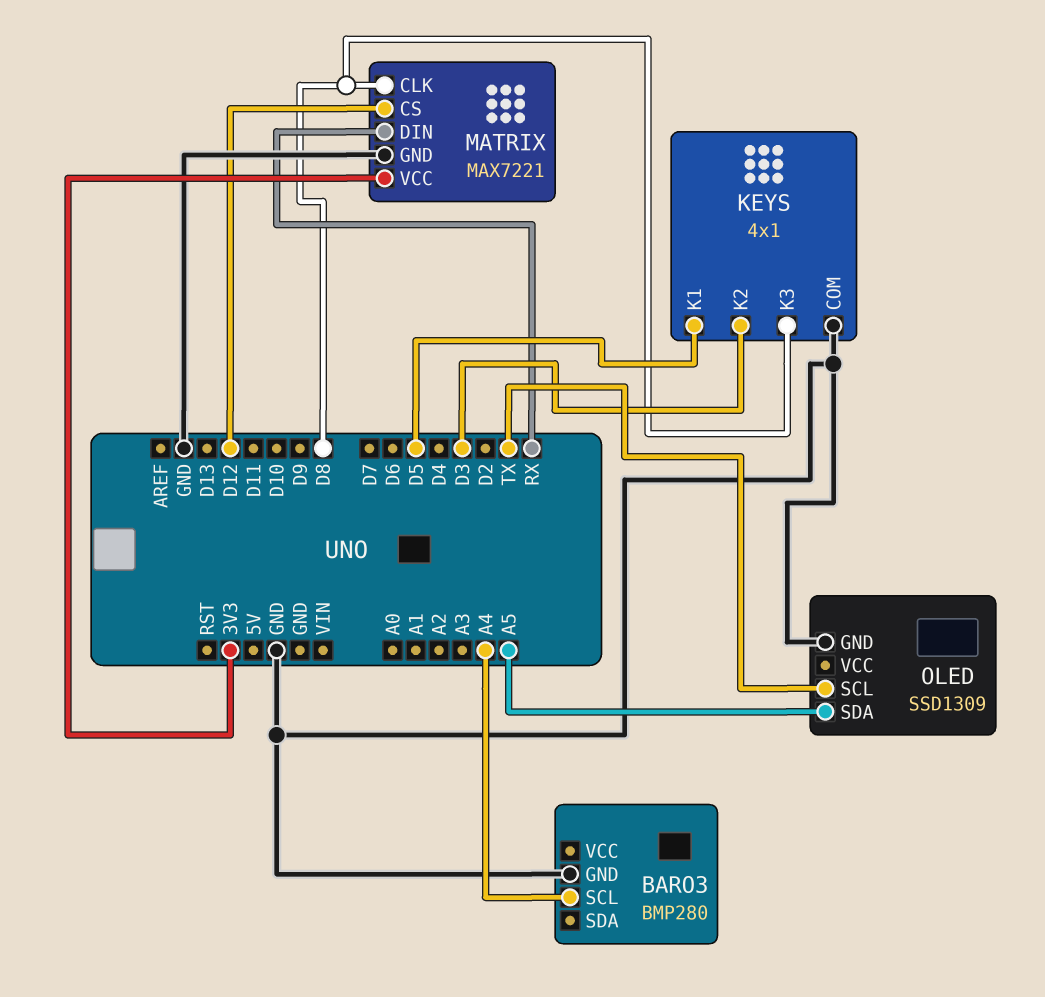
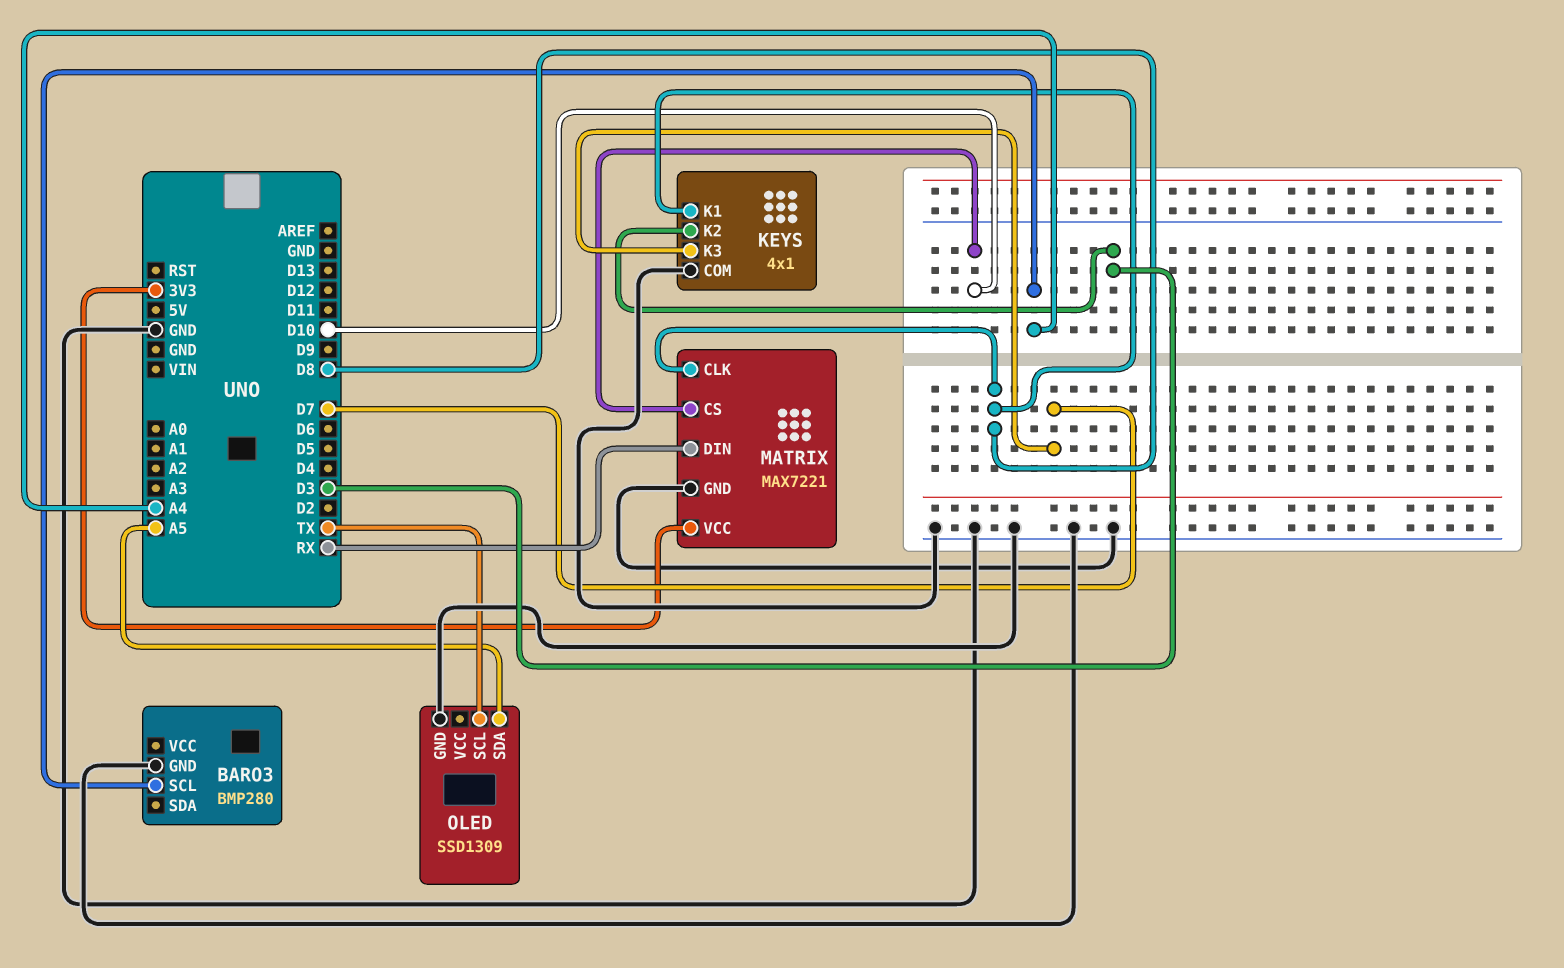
KEYS pin K1: D5 -> D8
KEYS pin K3: D8 -> D7
MATRIX pin CS: D12 -> D10

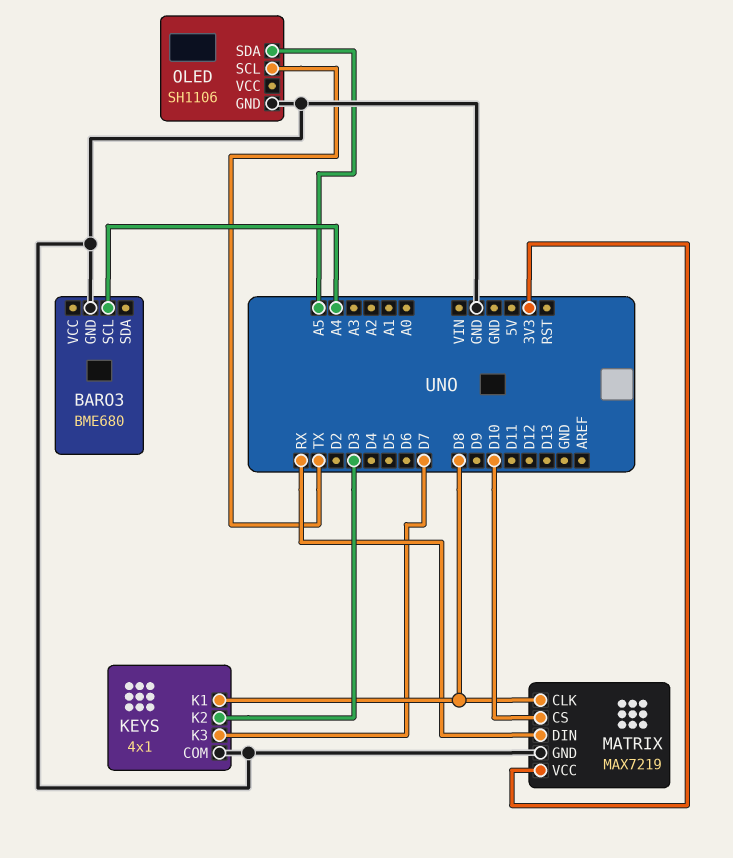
BARO3: BMP280 -> BME680
MATRIX: MAX7221 -> MAX7219
OLED: SSD1309 -> SH1106

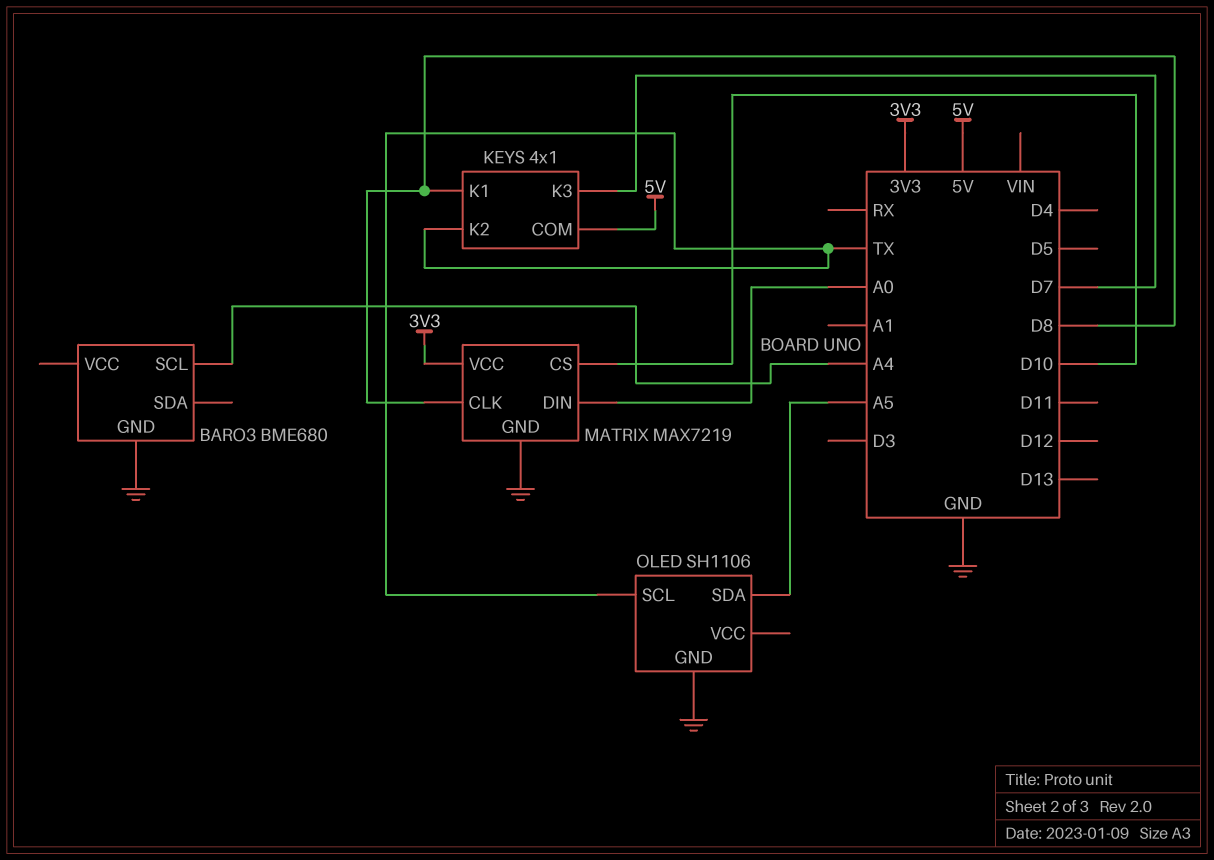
KEYS pin COM: GND -> 5V
KEYS pin K2: D3 -> TX
MATRIX pin DIN: RX -> A0

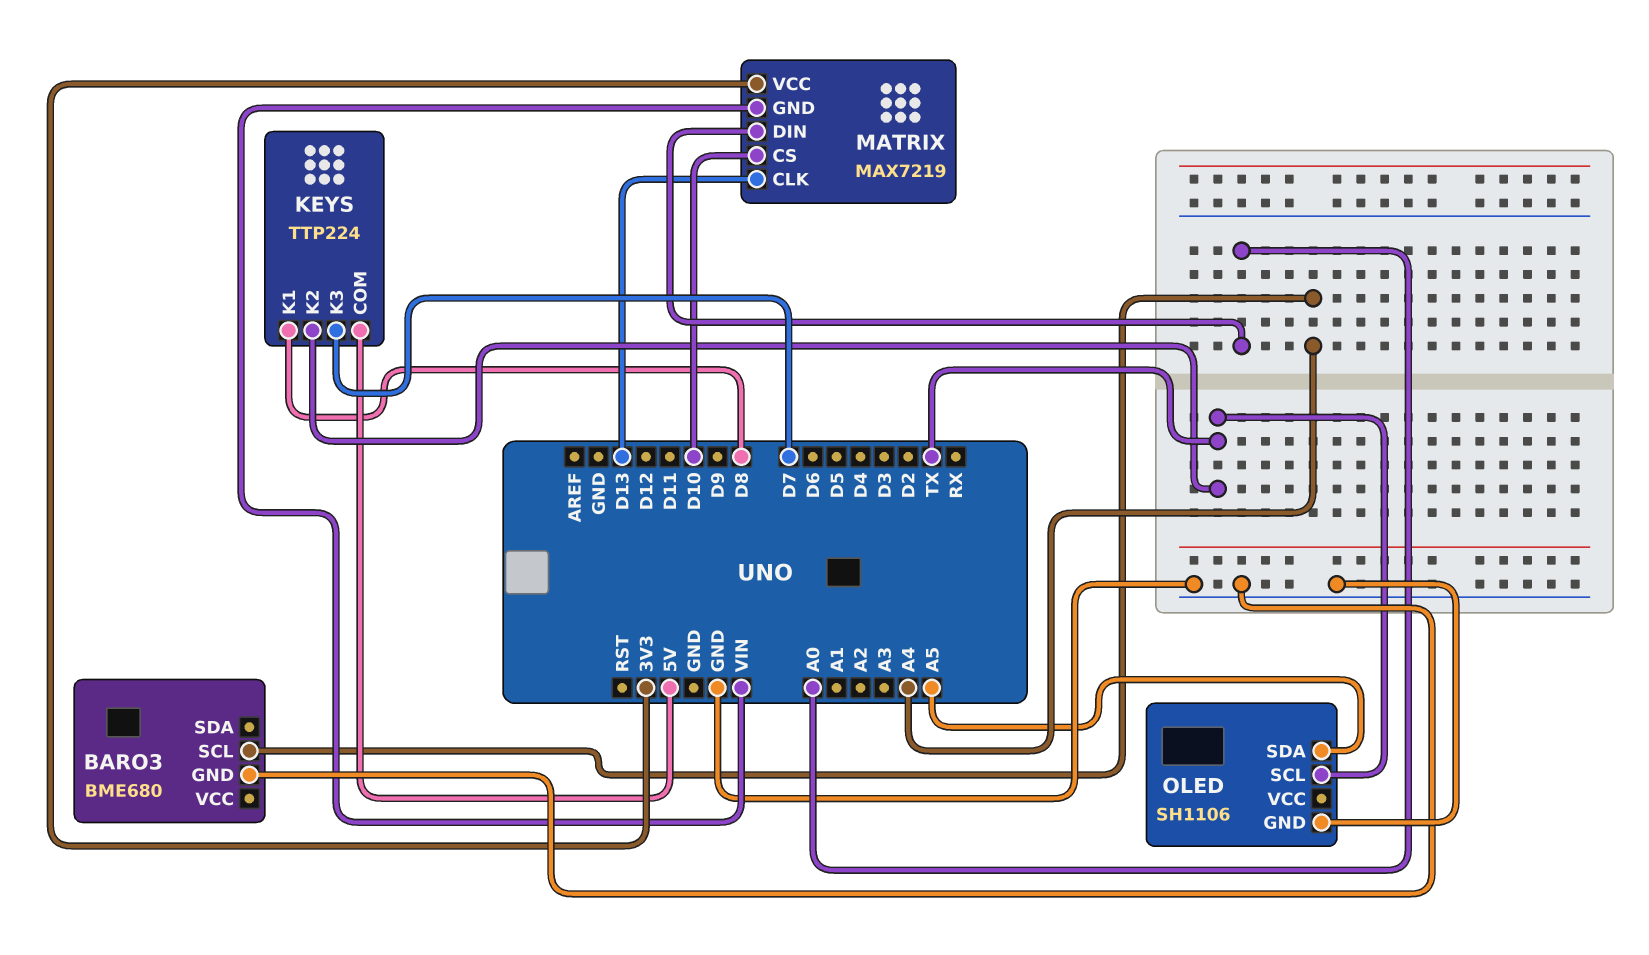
KEYS: 4x1 -> TTP224
MATRIX pin CLK: D8 -> D13
MATRIX pin GND: GND -> VIN

